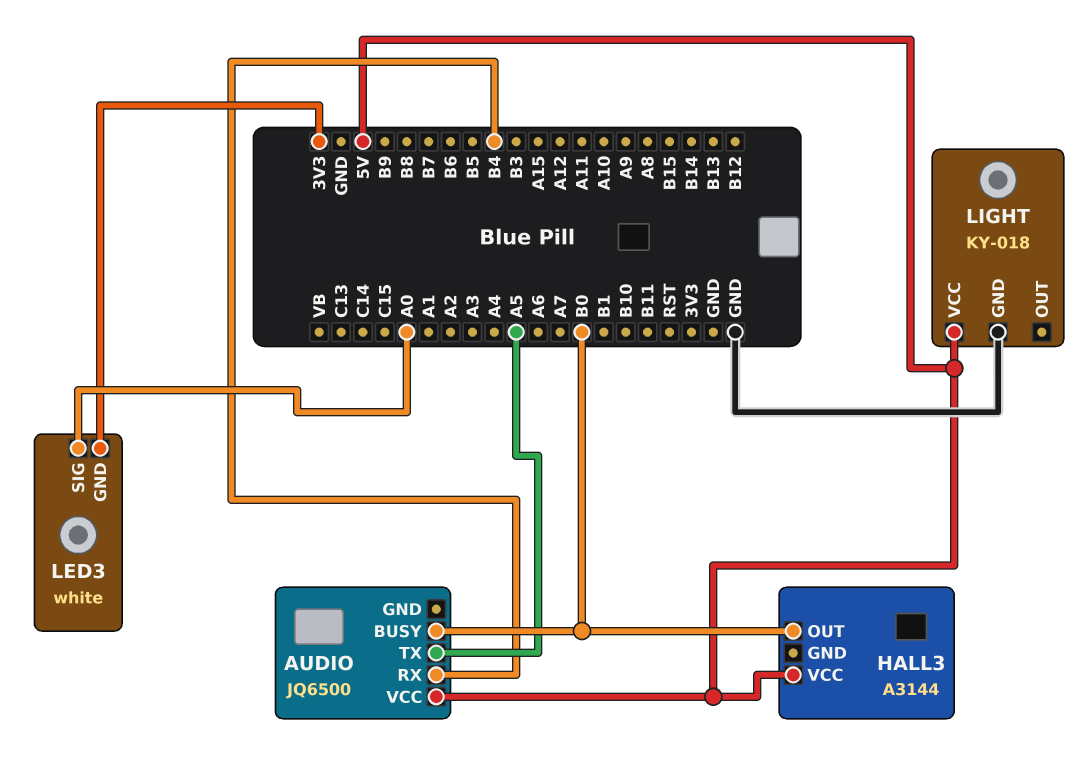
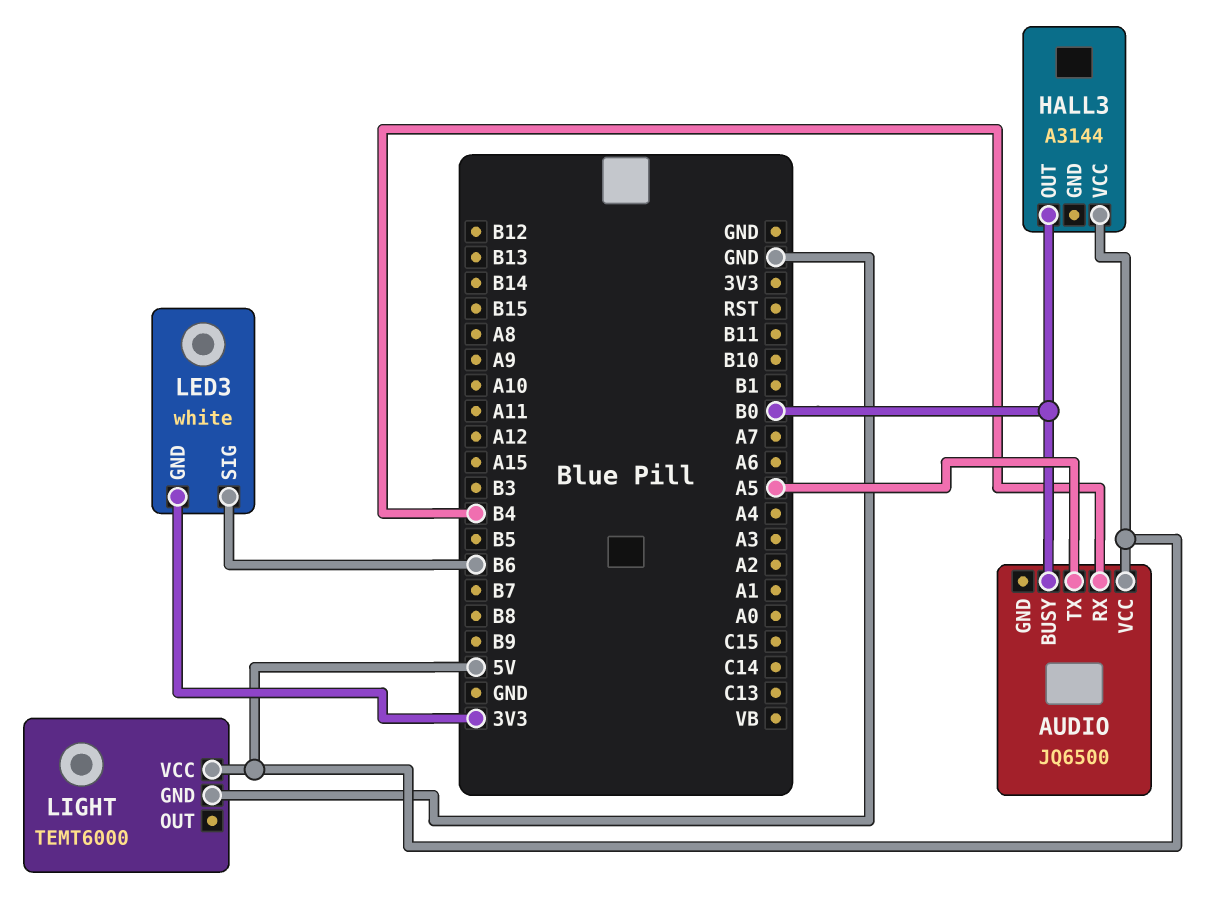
LED3 pin SIG: A0 -> B6
LIGHT: KY-018 -> TEMT6000

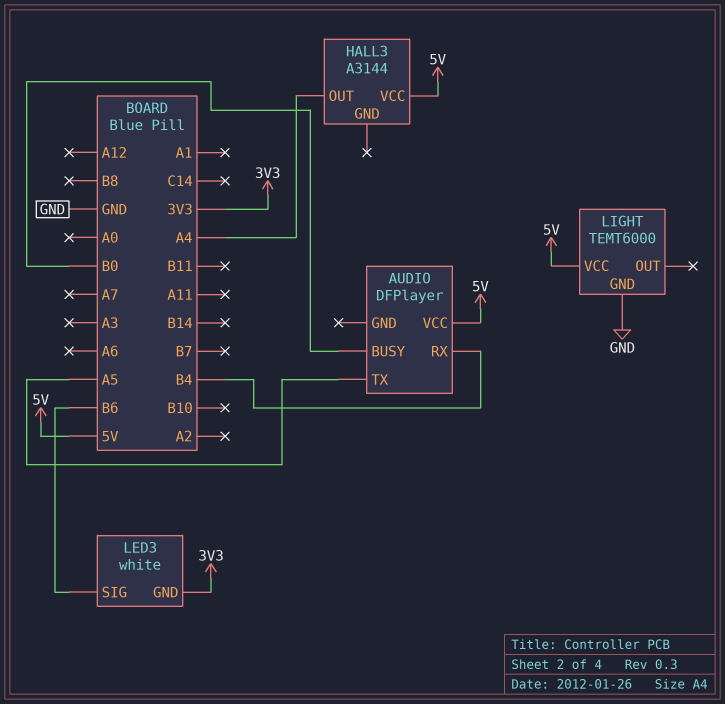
AUDIO: JQ6500 -> DFPlayer
HALL3 pin OUT: B0 -> A4

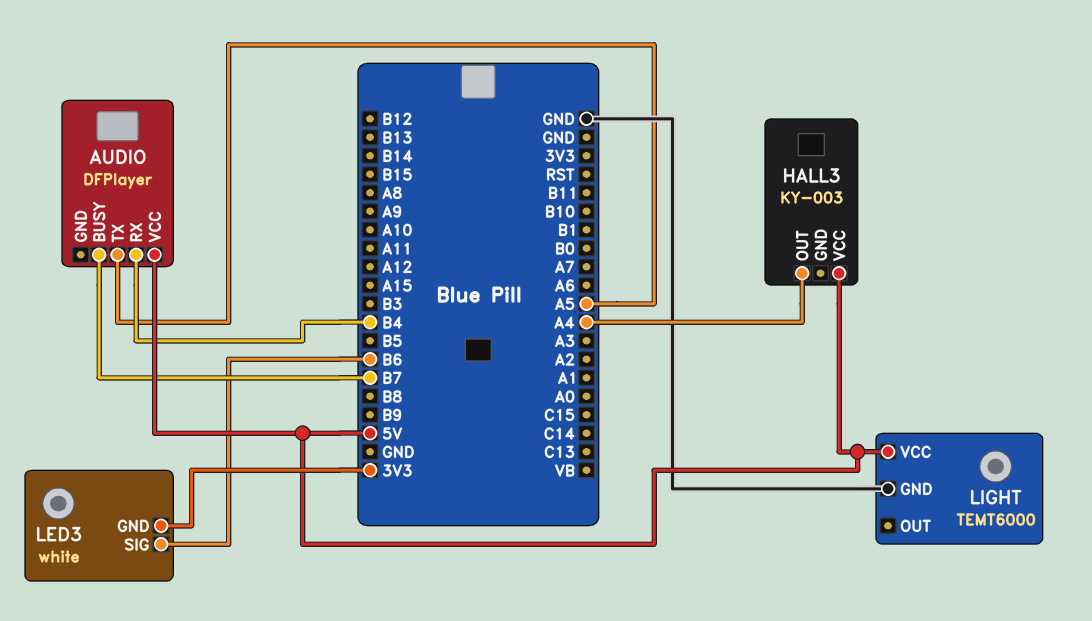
AUDIO pin BUSY: B0 -> B7
HALL3: A3144 -> KY-003

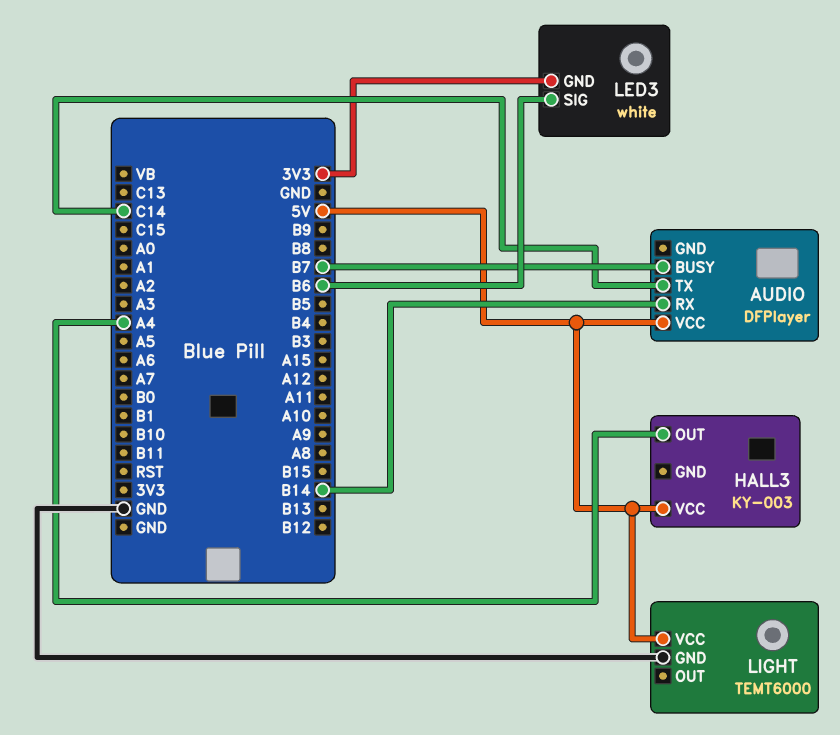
AUDIO pin RX: B4 -> B14
AUDIO pin TX: A5 -> C14

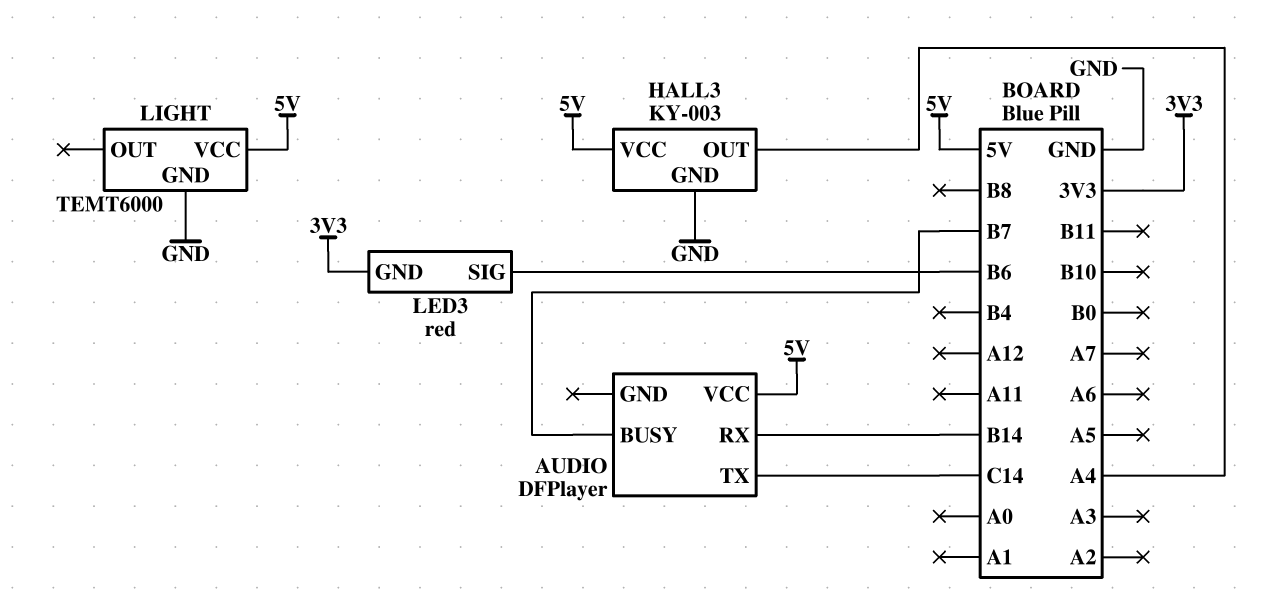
HALL3 pin GND: none -> GND
LED3: white -> red

